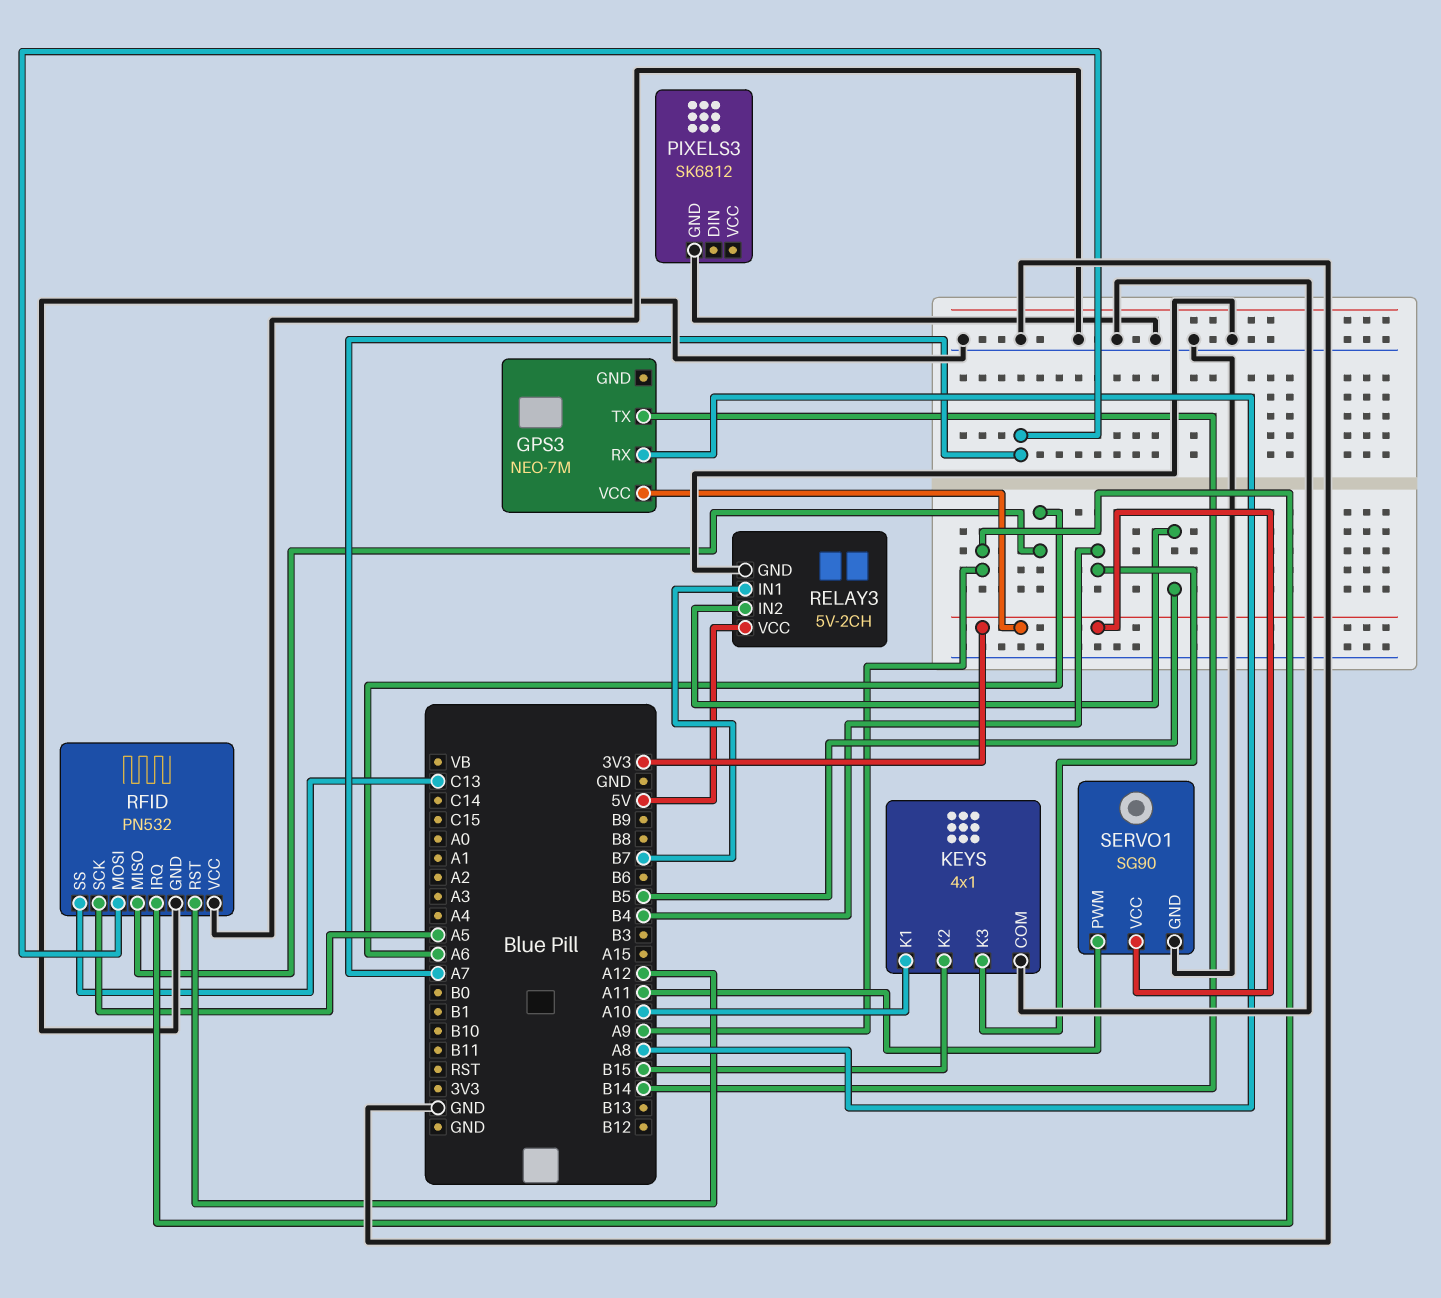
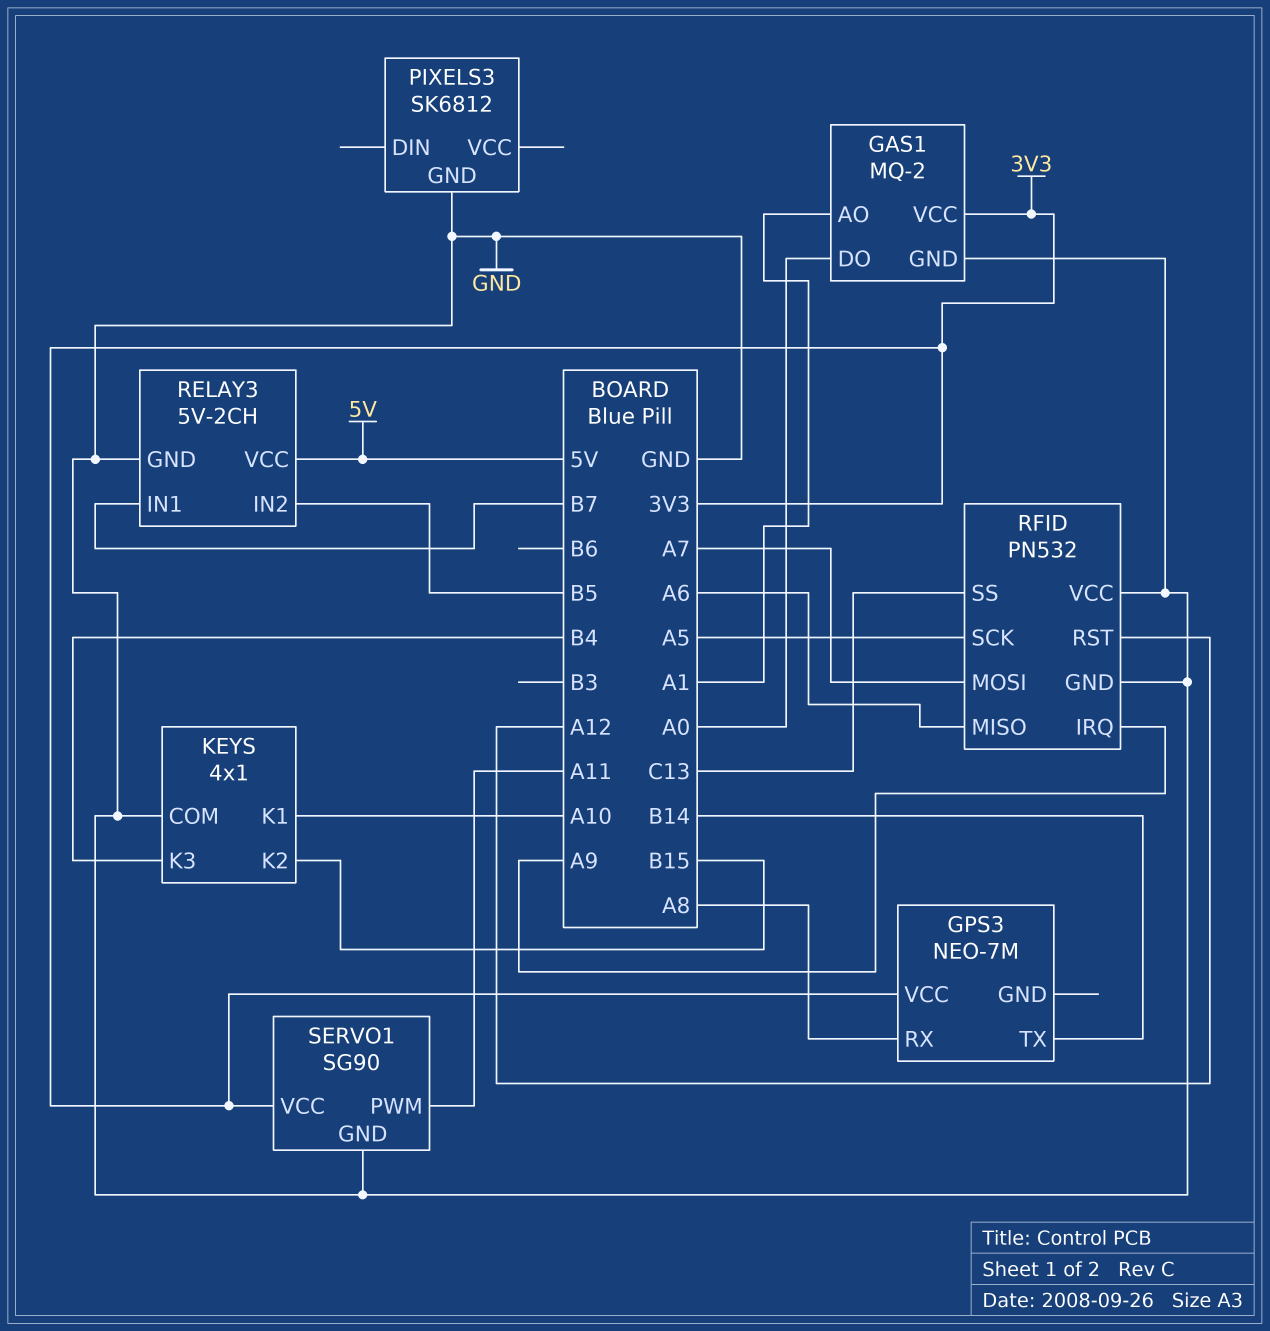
GAS1: none -> MQ-2
GAS1 pin AO: none -> A1
GAS1 pin DO: none -> A0
GAS1 pin GND: none -> GND
GAS1 pin VCC: none -> 3V3

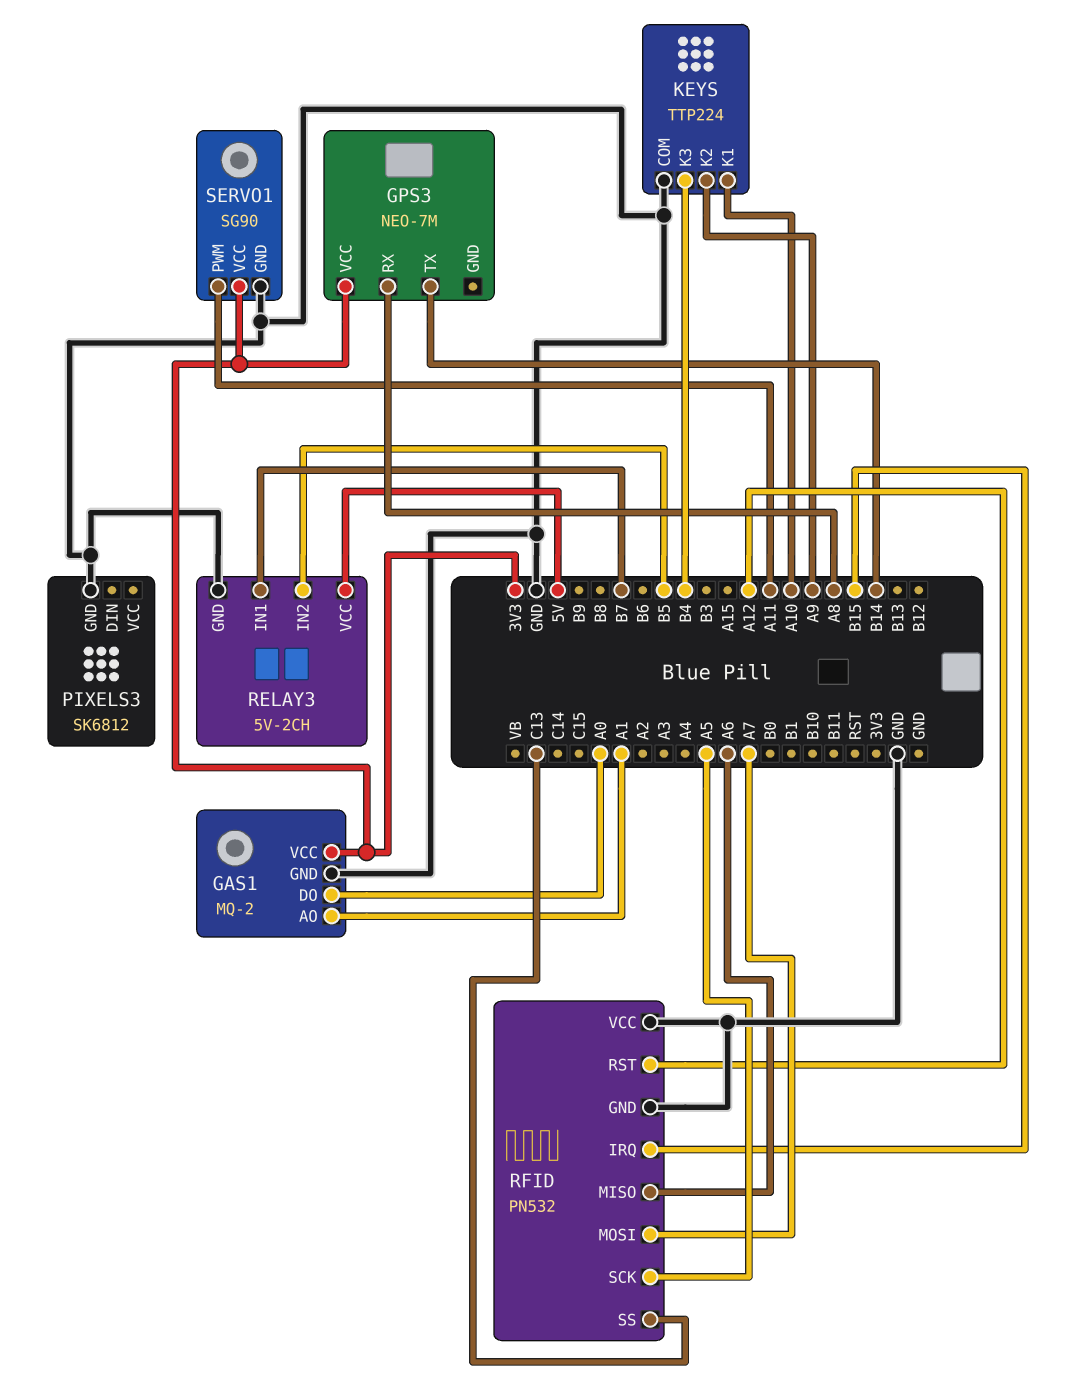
KEYS: 4x1 -> TTP224
KEYS pin K2: B15 -> A9
RFID pin IRQ: A9 -> B15

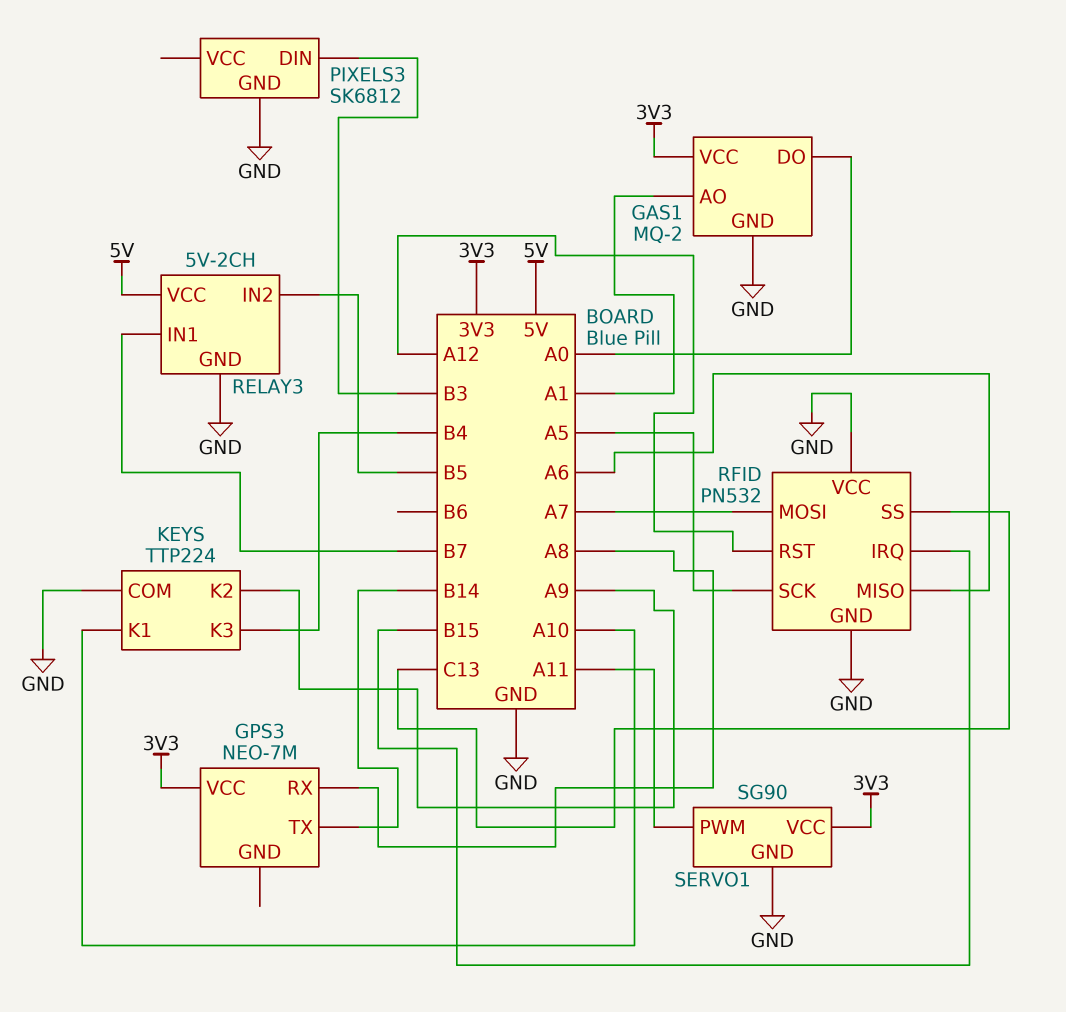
PIXELS3 pin DIN: none -> B3

